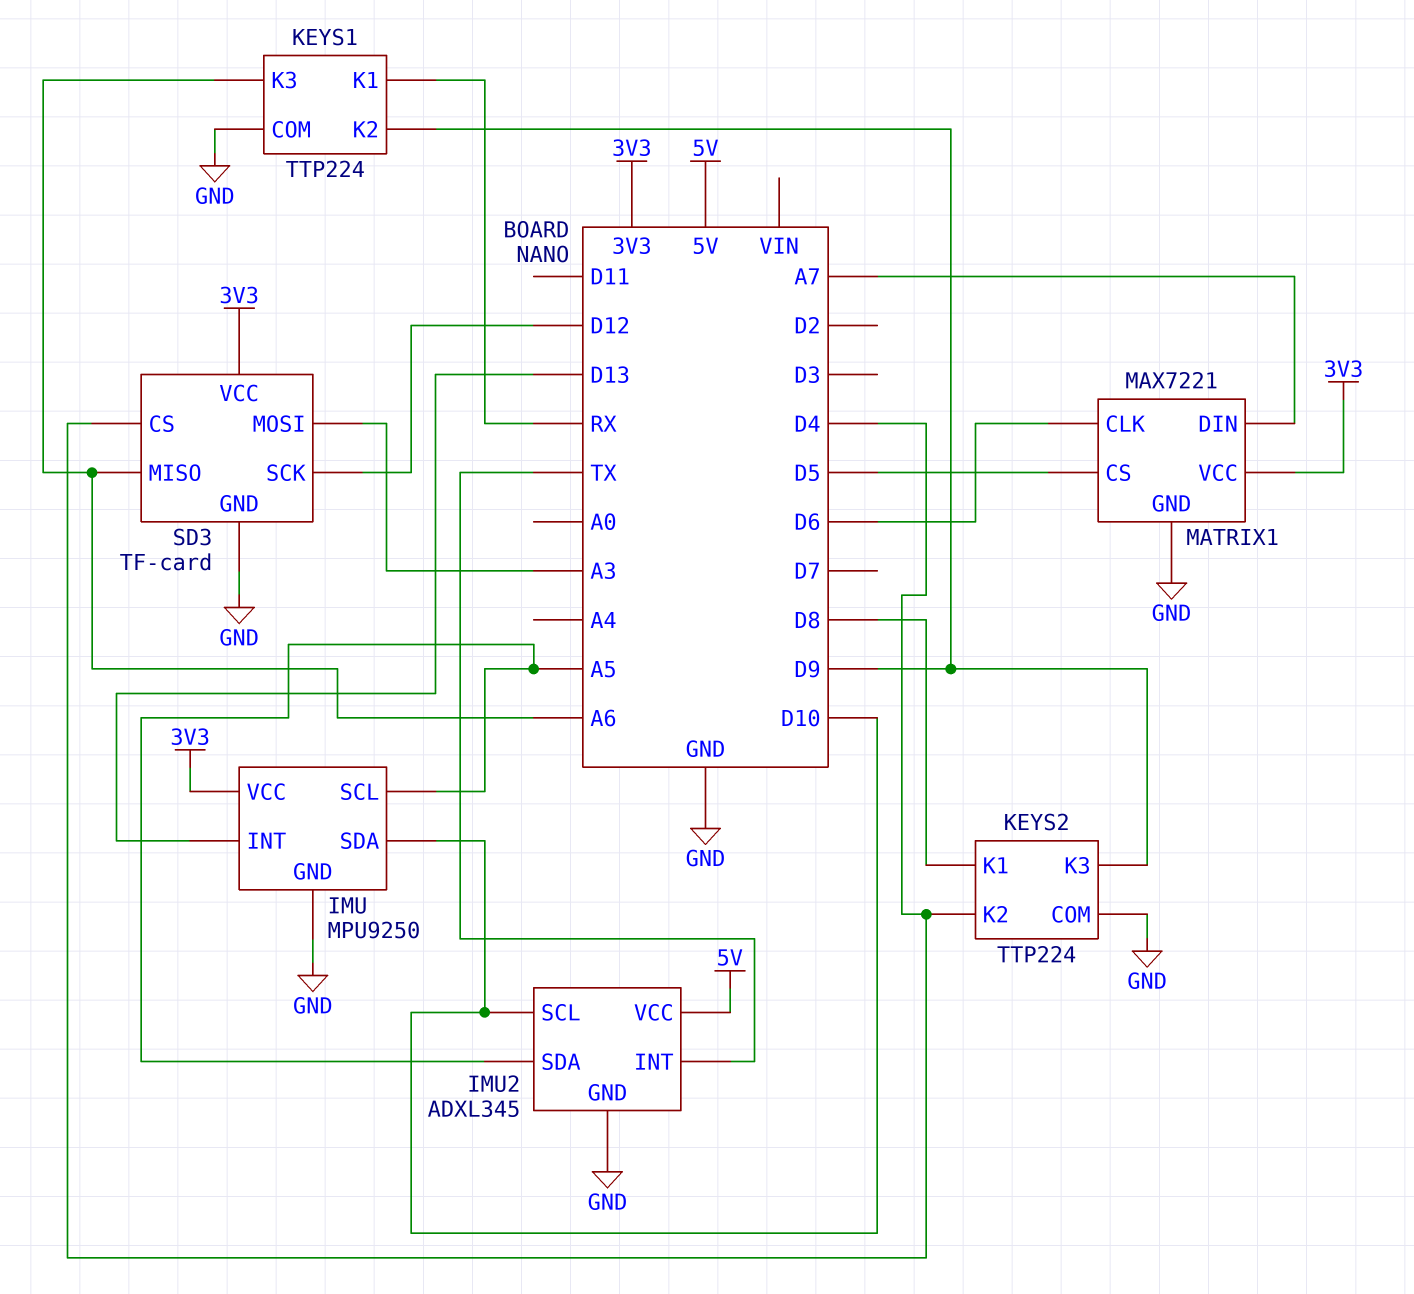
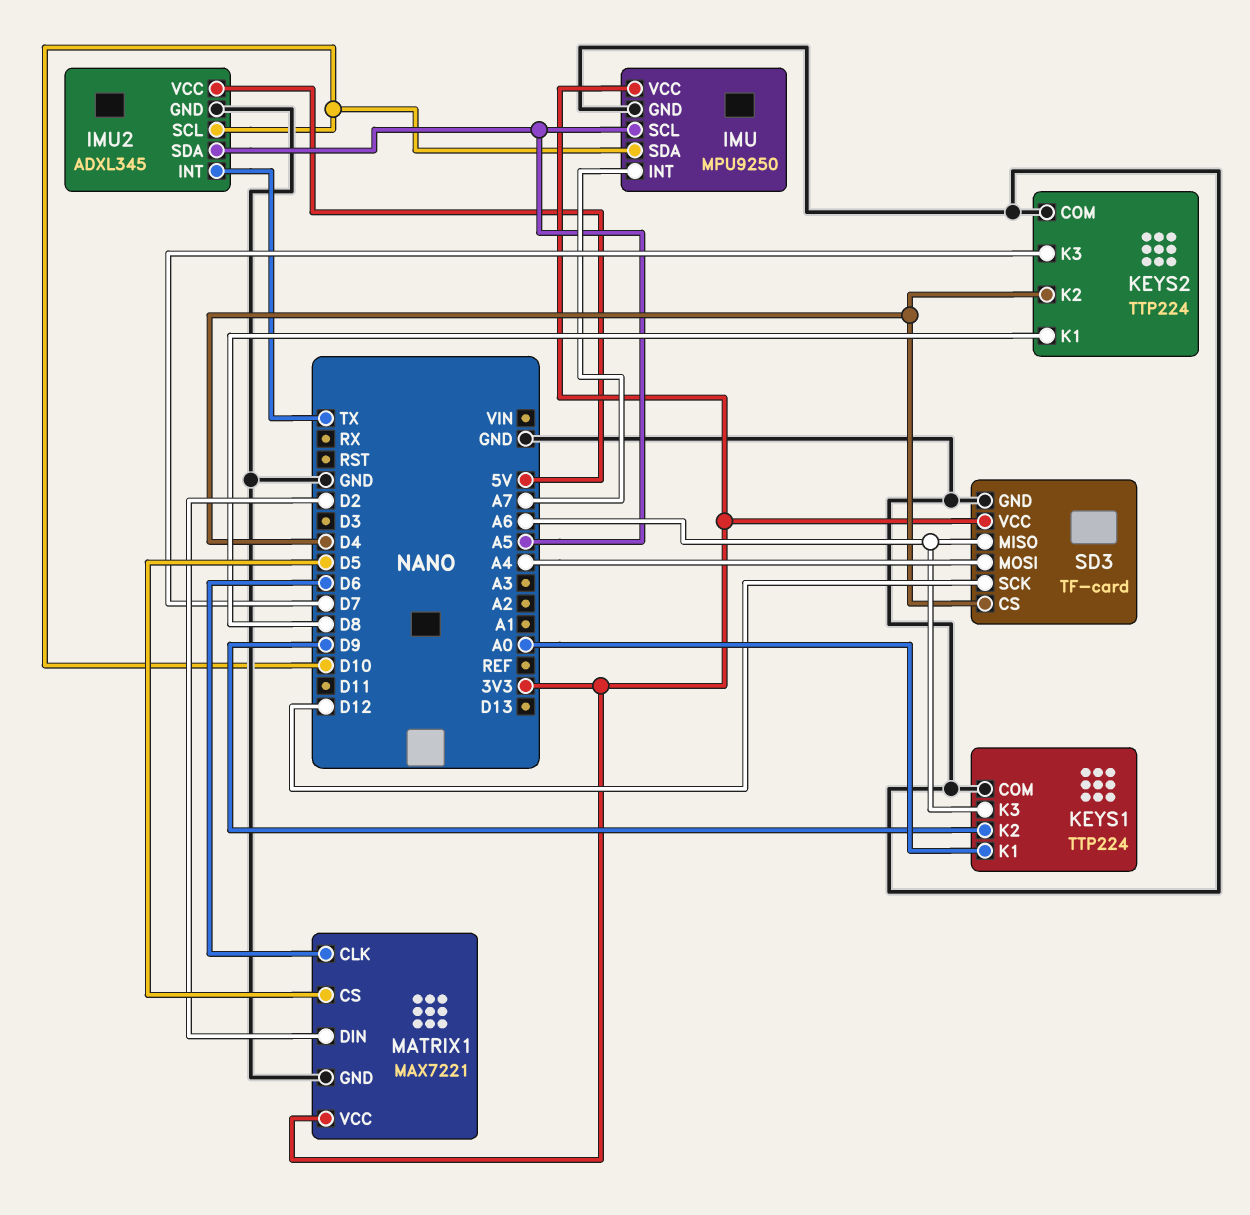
IMU pin INT: D13 -> A7
KEYS1 pin K1: RX -> A0
KEYS2 pin K3: D9 -> D7
MATRIX1 pin DIN: A7 -> D2
SD3 pin MOSI: A3 -> A4

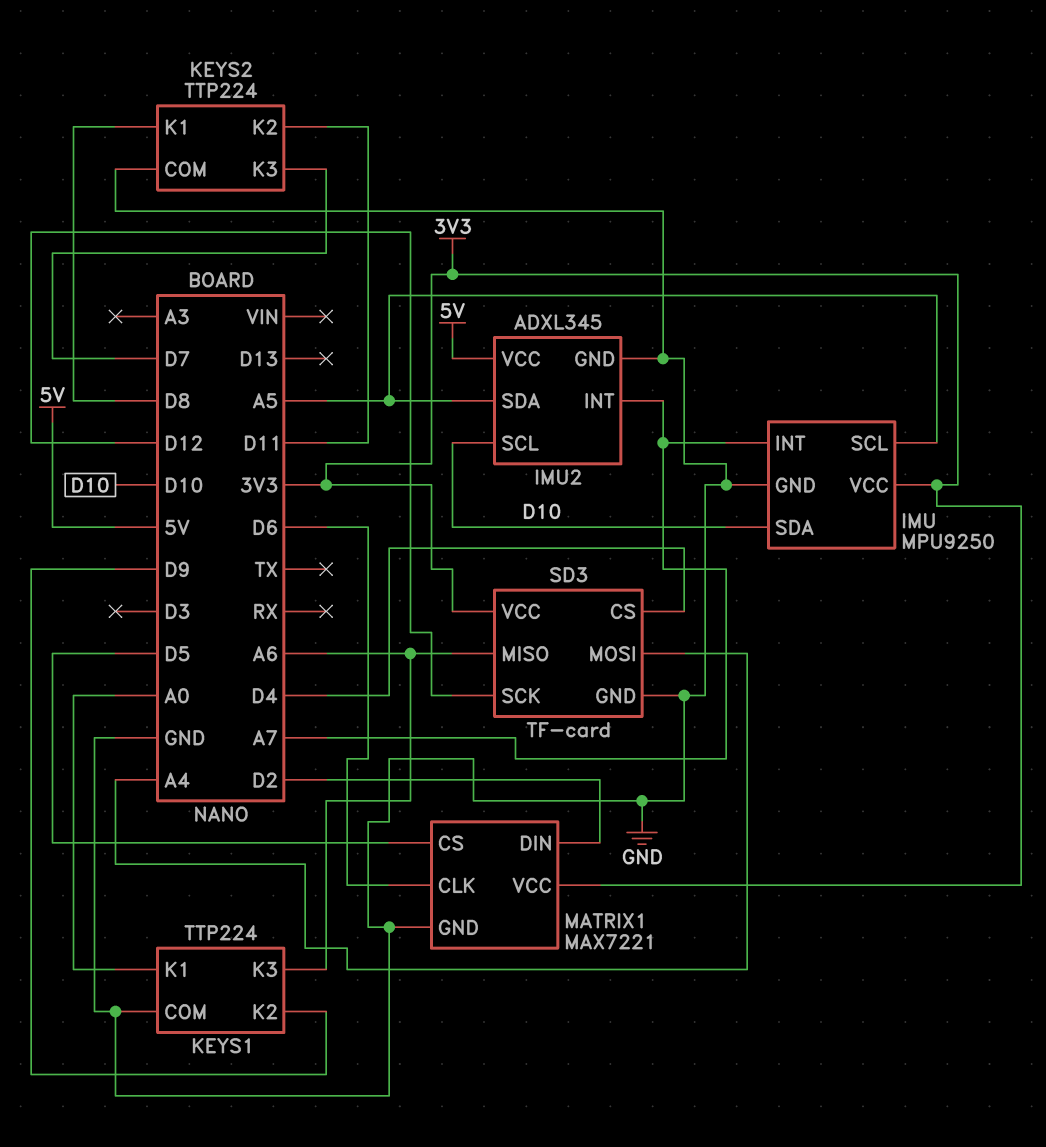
IMU2 pin INT: TX -> A7
KEYS2 pin K2: D4 -> D11

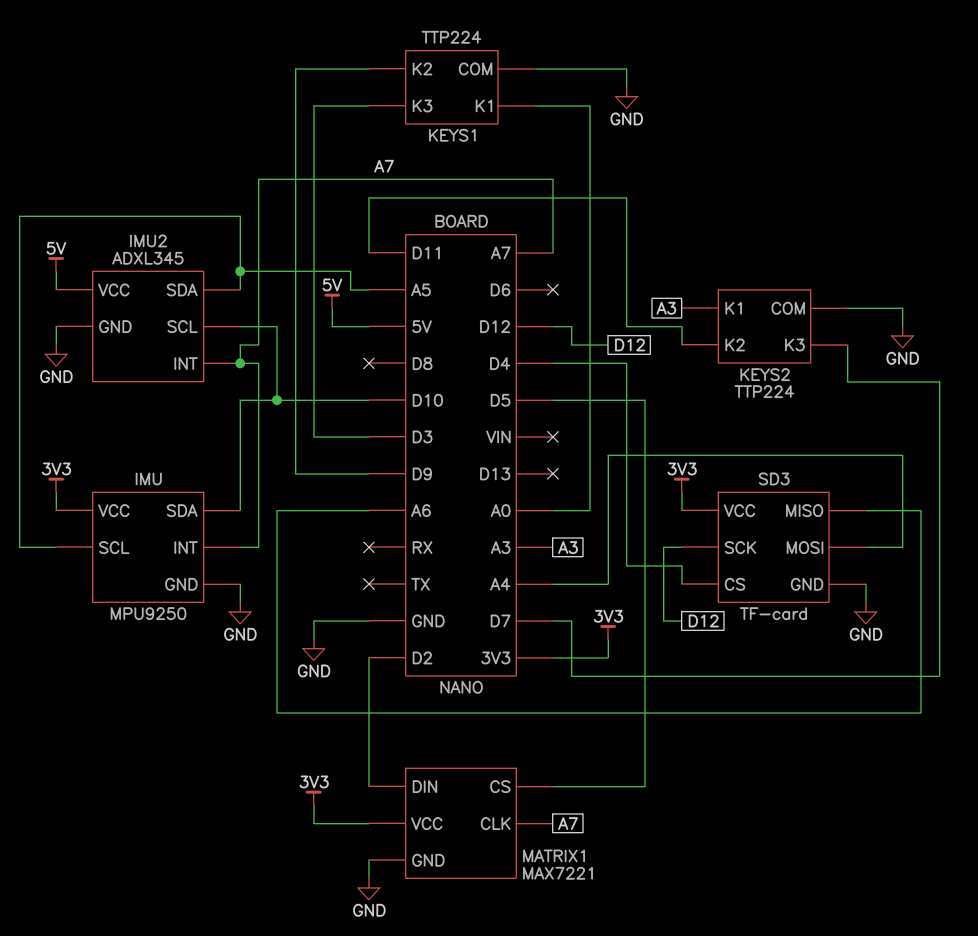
KEYS1 pin K3: A6 -> D3
KEYS2 pin K1: D8 -> A3
MATRIX1 pin CLK: D6 -> A7

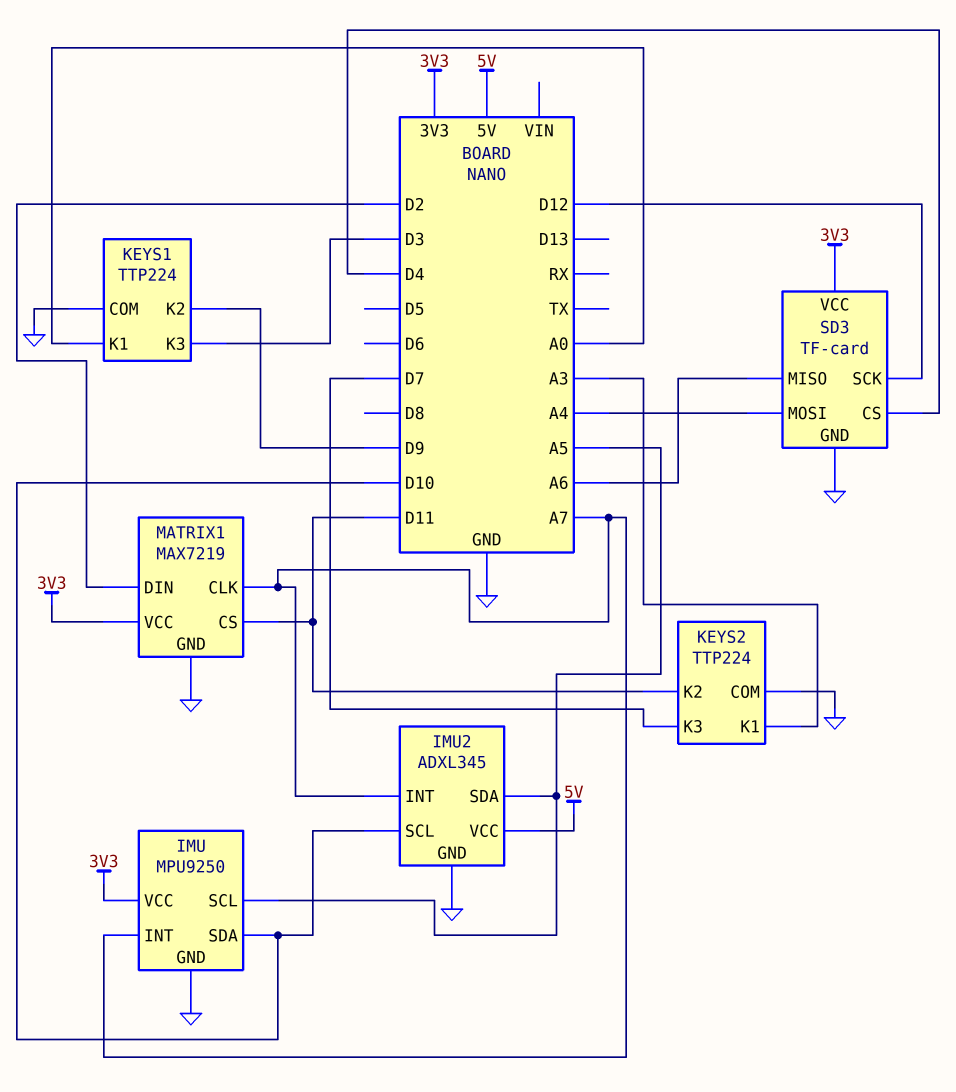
MATRIX1: MAX7221 -> MAX7219
MATRIX1 pin CS: D5 -> D11

